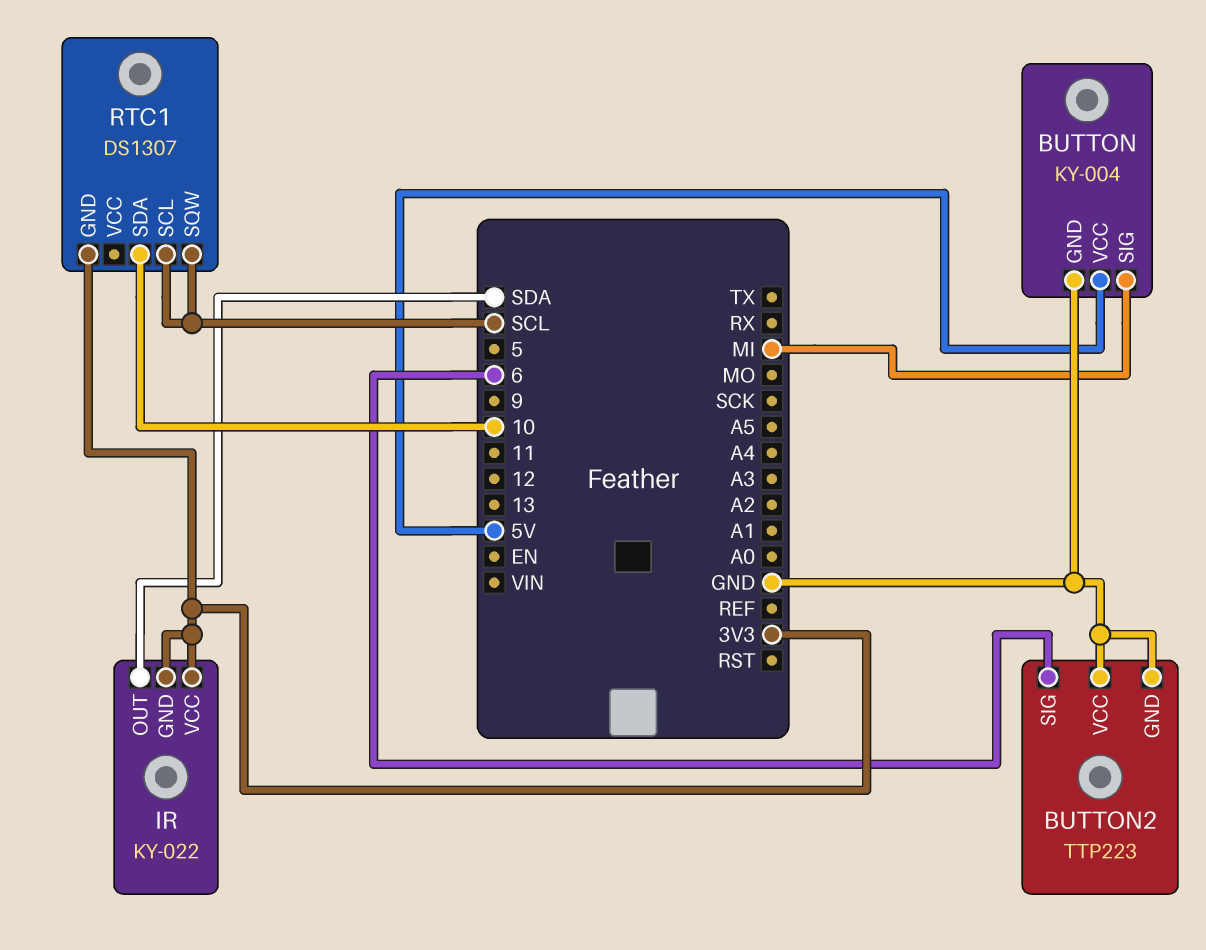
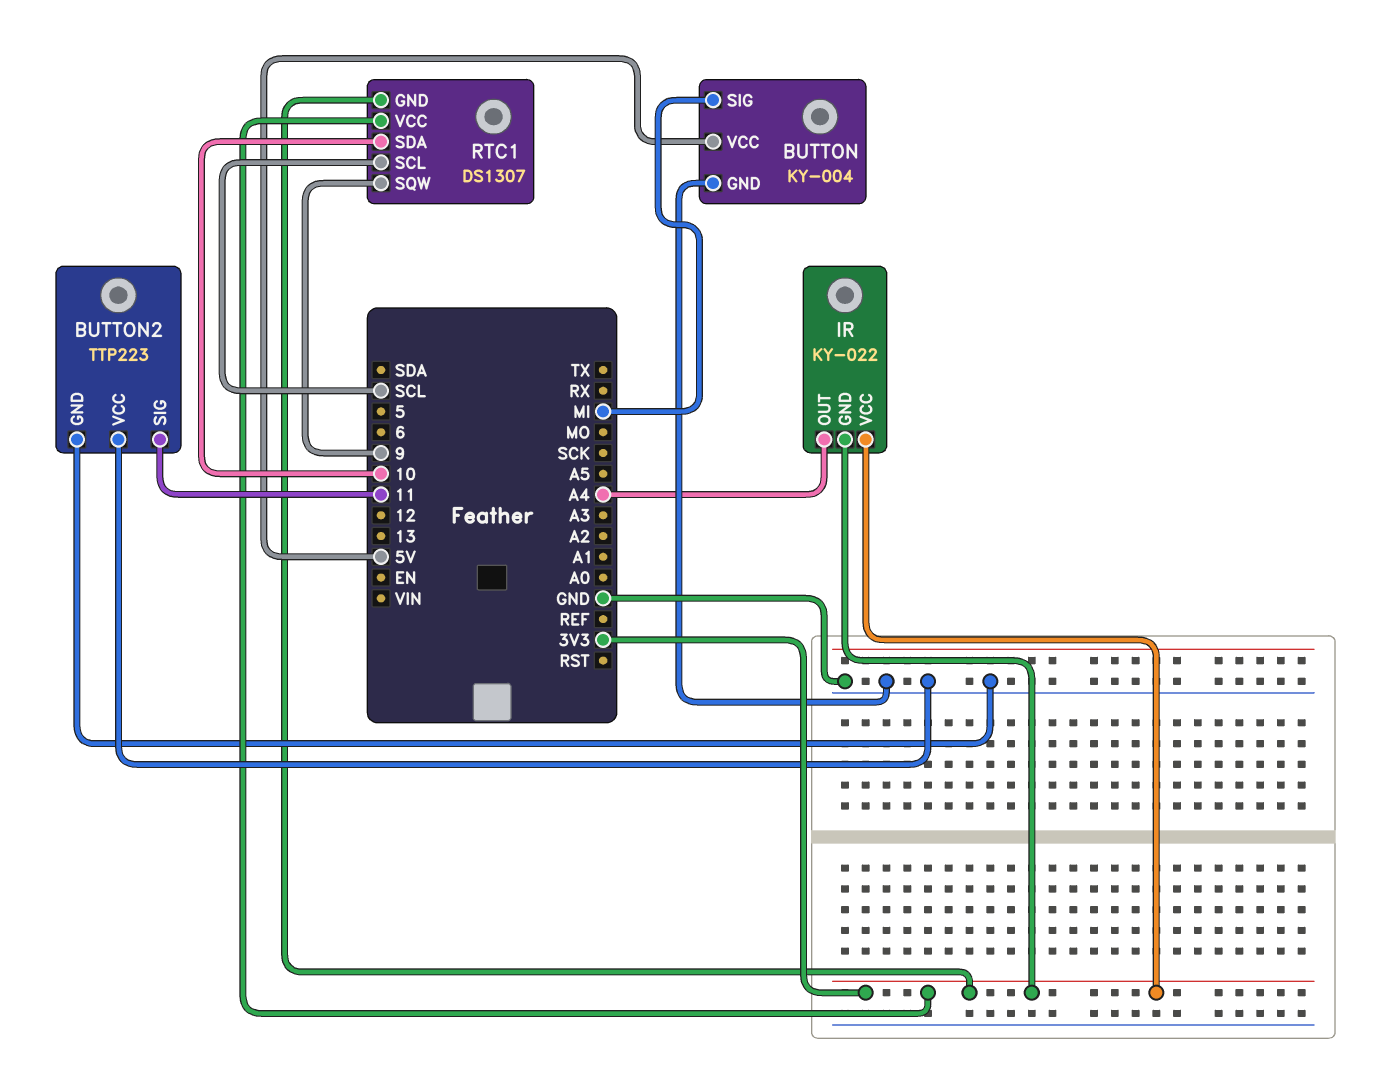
BUTTON2 pin SIG: 6 -> 11
IR pin OUT: SDA -> A4
RTC1 pin SQW: SCL -> 9
RTC1 pin VCC: none -> 3V3

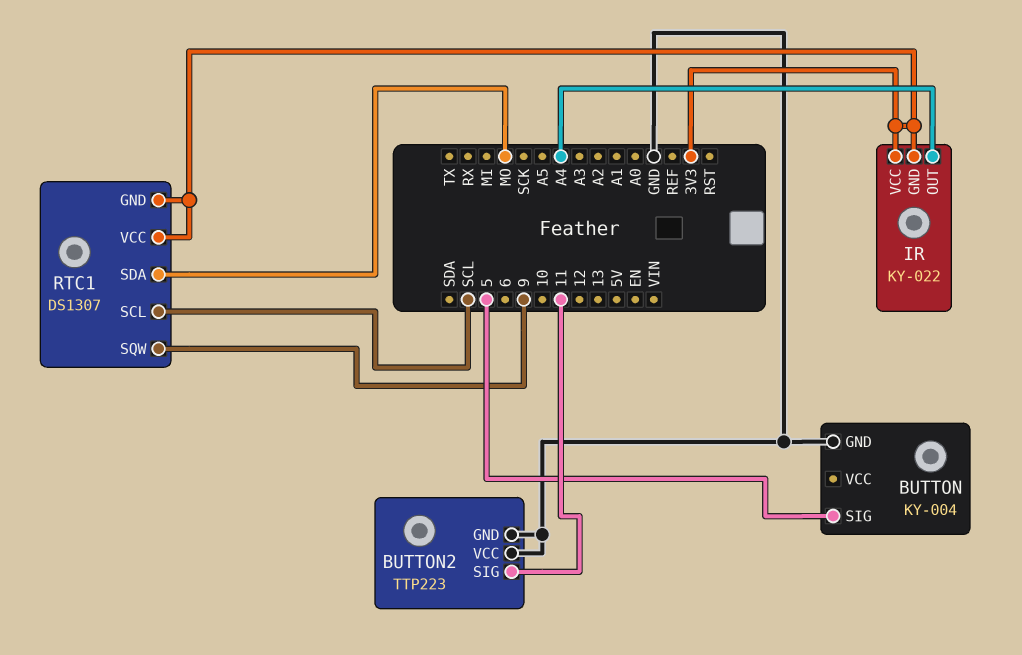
BUTTON pin SIG: MI -> 5
BUTTON pin VCC: 5V -> none
RTC1 pin SDA: 10 -> MO

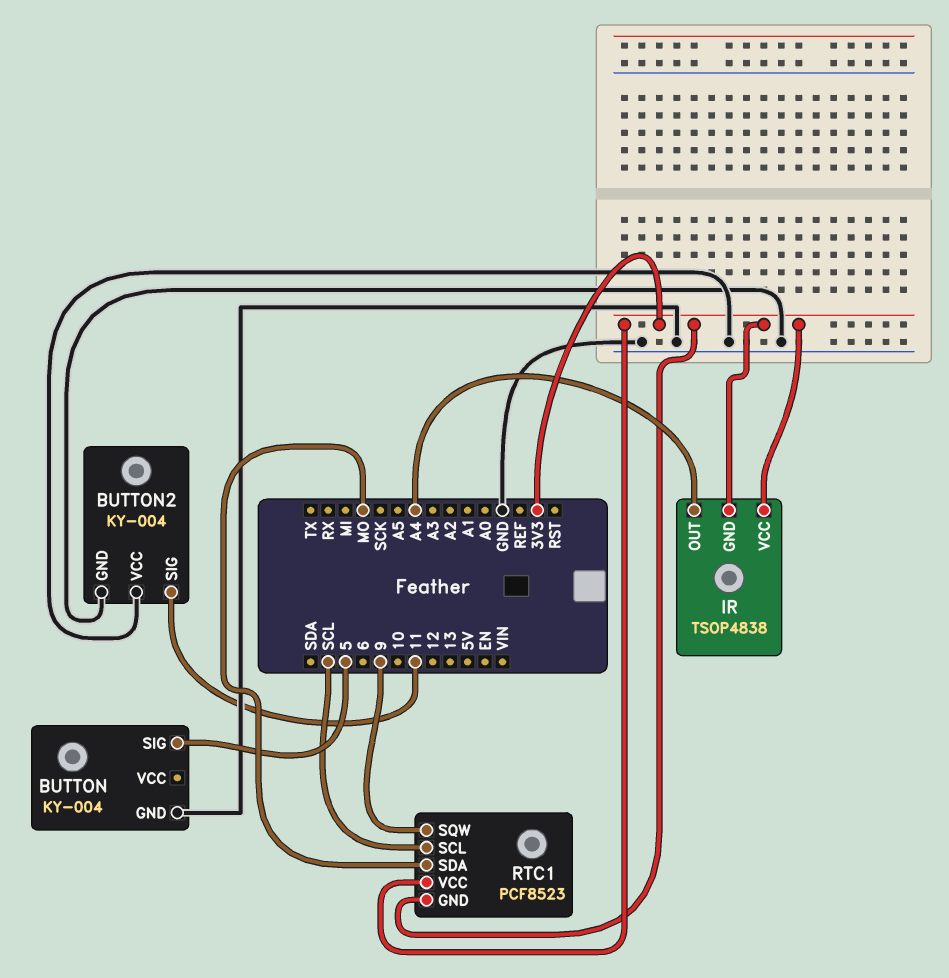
BUTTON2: TTP223 -> KY-004
IR: KY-022 -> TSOP4838
RTC1: DS1307 -> PCF8523

